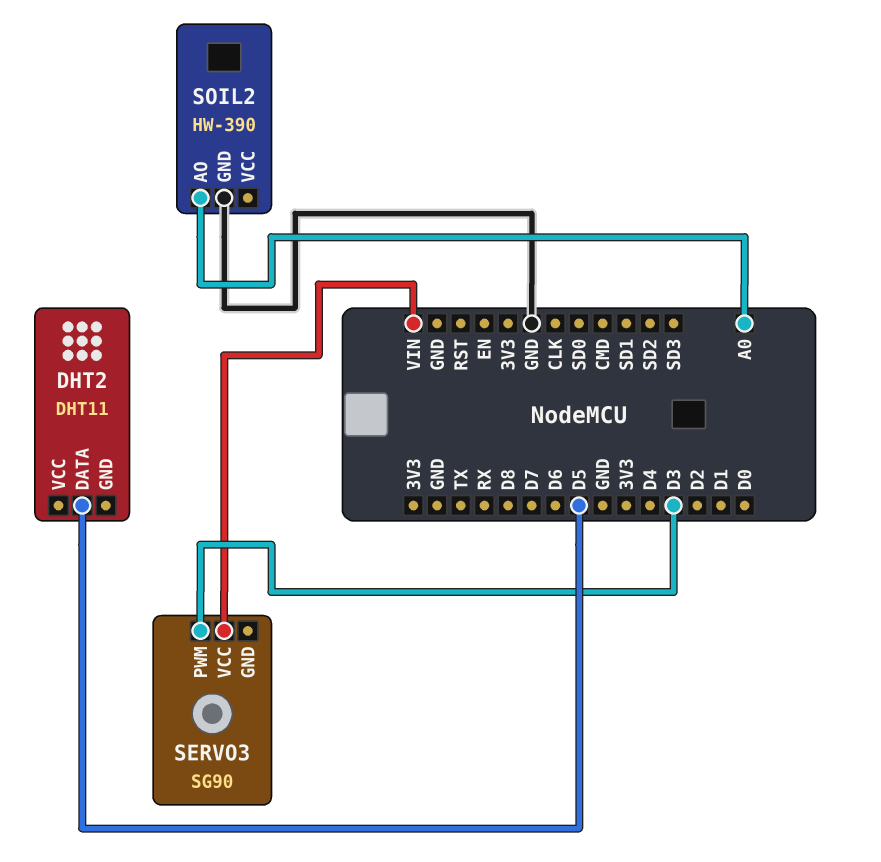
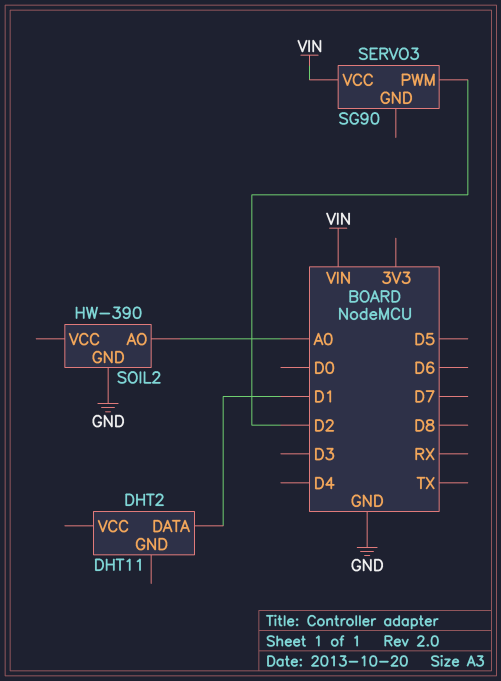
DHT2 pin DATA: D5 -> D1
SERVO3 pin PWM: D3 -> D2

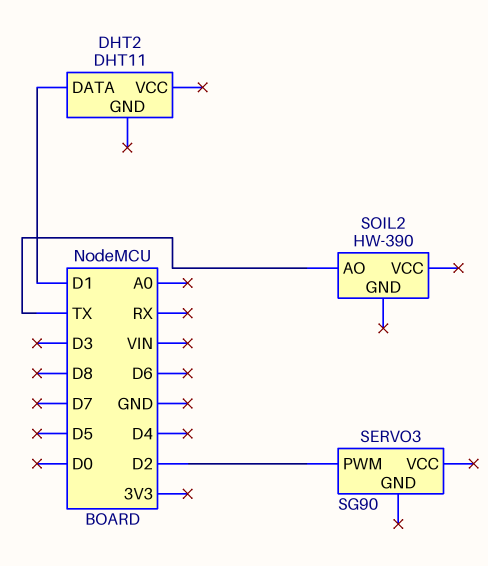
SERVO3 pin VCC: VIN -> none
SOIL2 pin AO: A0 -> TX
SOIL2 pin GND: GND -> none

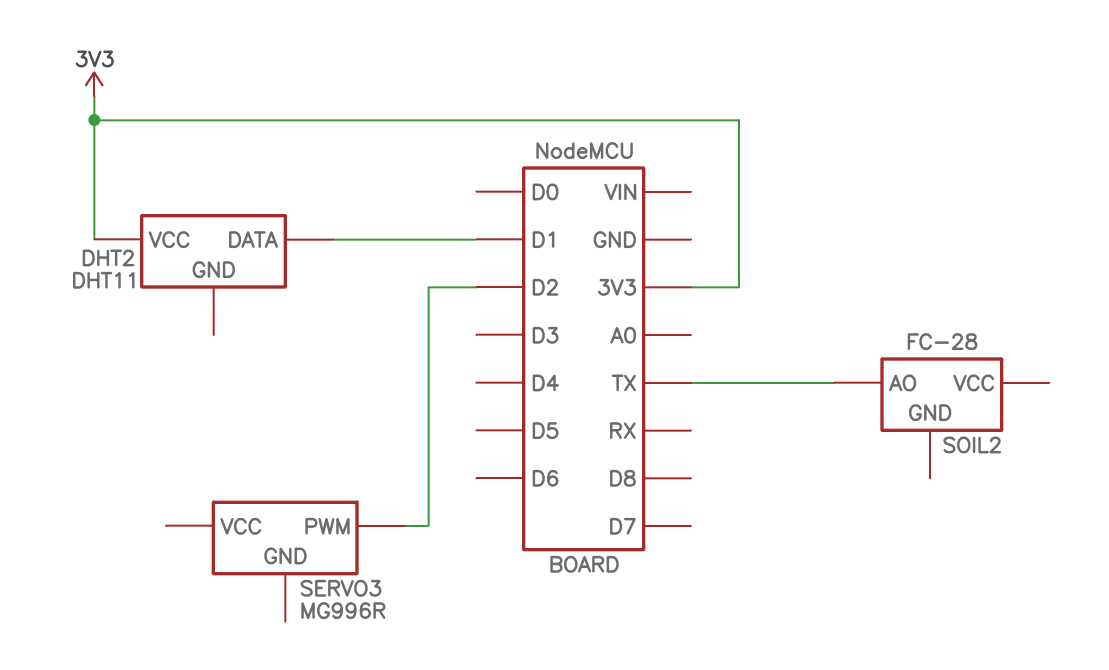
DHT2 pin VCC: none -> 3V3
SERVO3: SG90 -> MG996R
SOIL2: HW-390 -> FC-28

